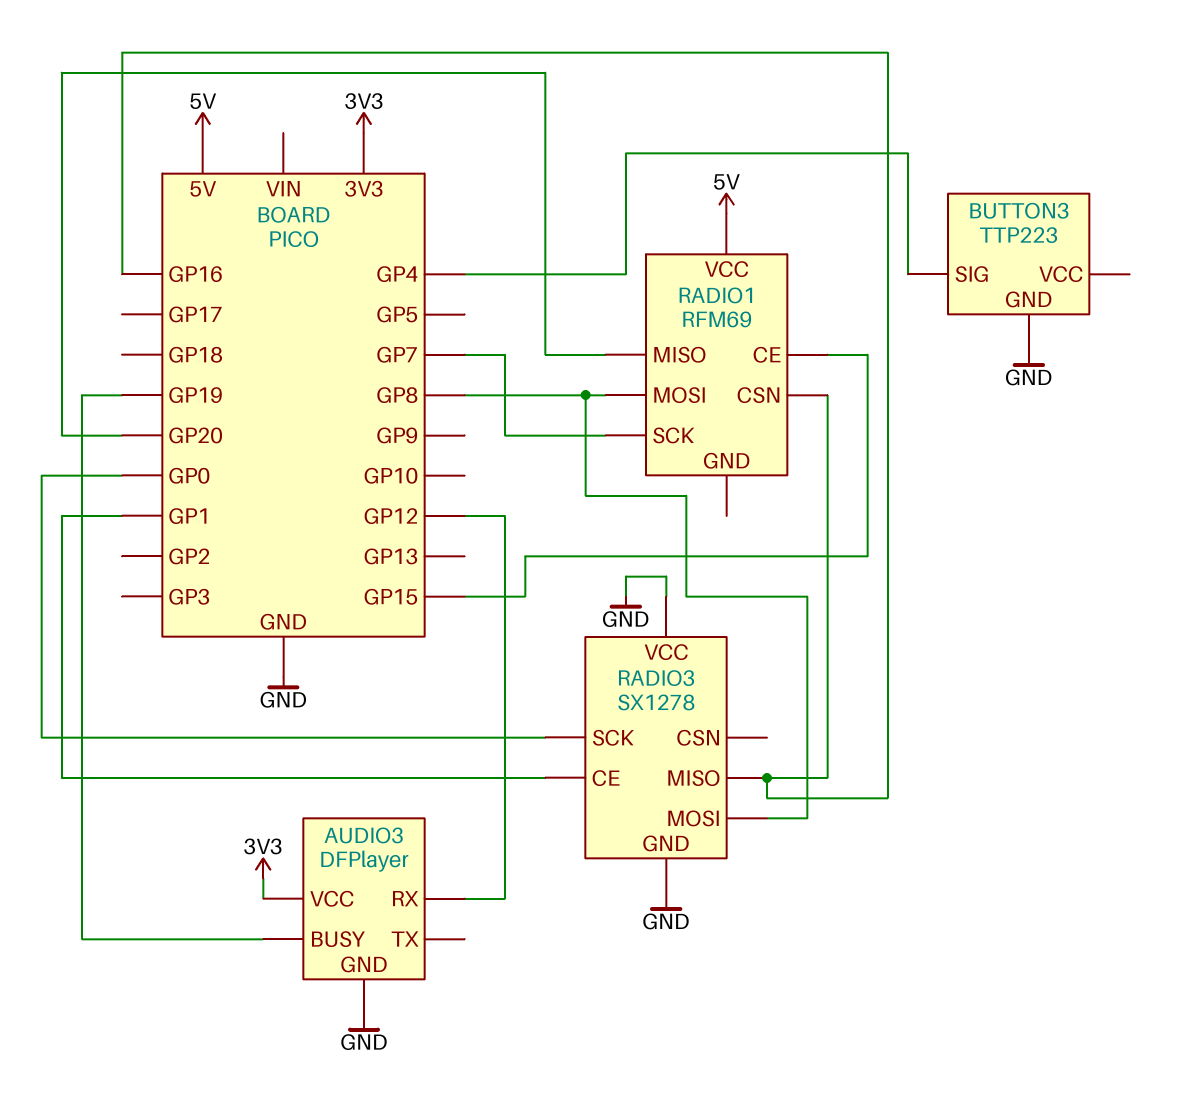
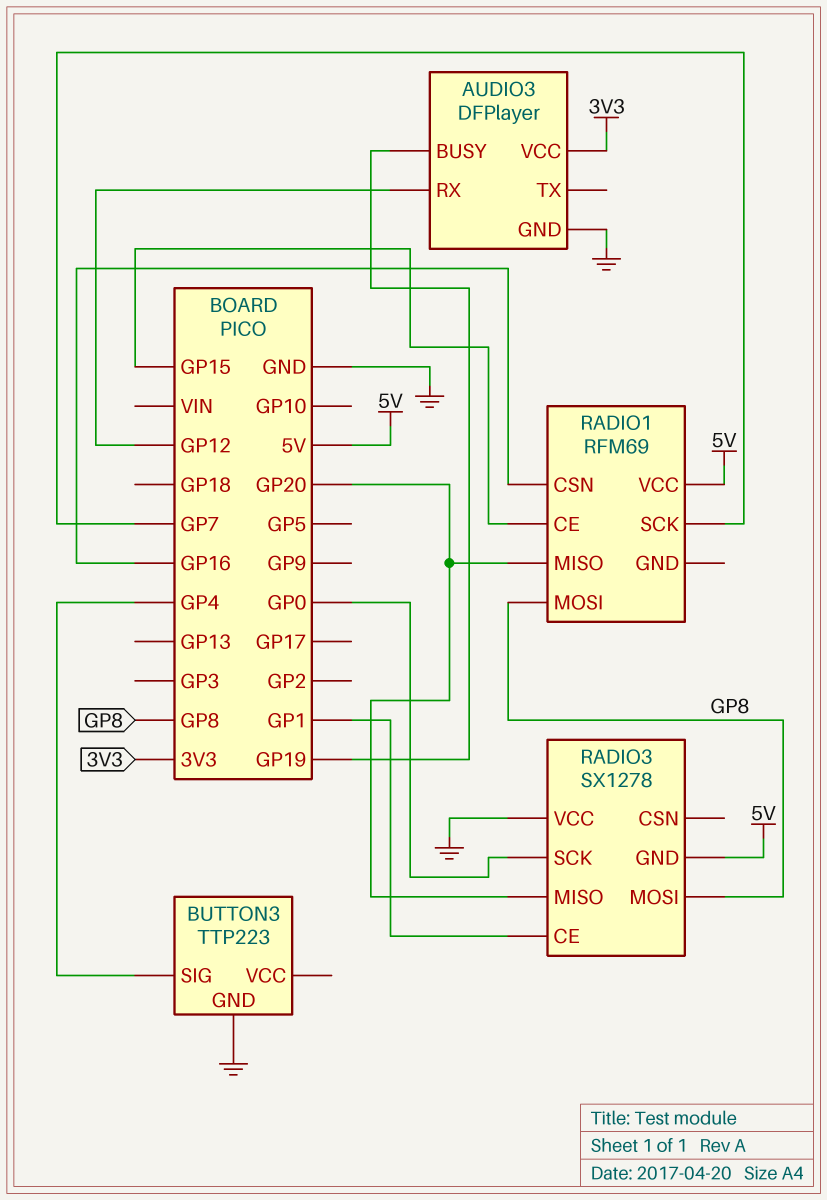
RADIO3 pin GND: GND -> 5V
RADIO3 pin MISO: GP16 -> GP20

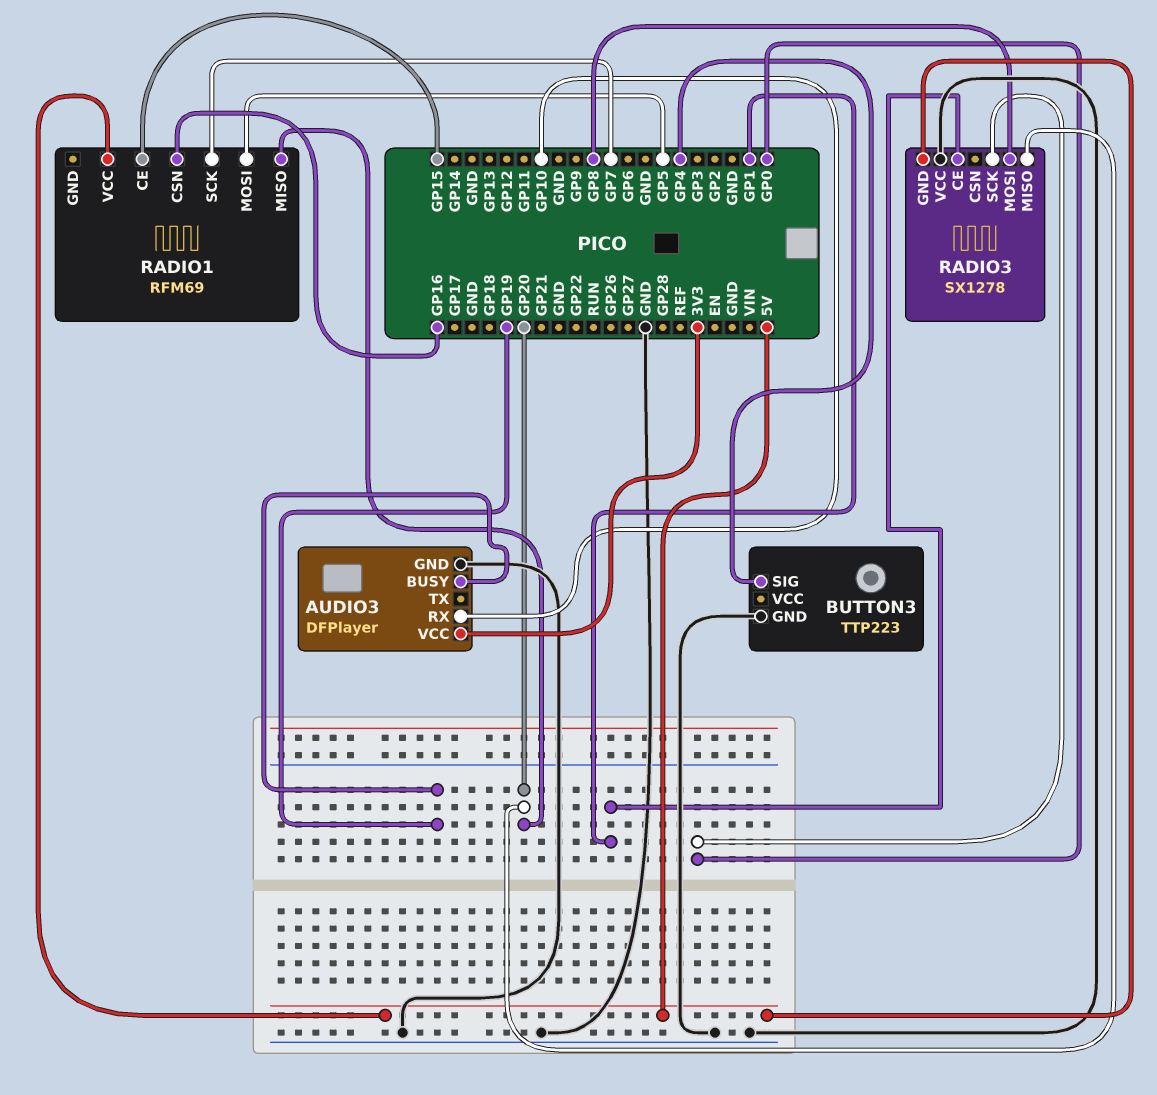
AUDIO3 pin RX: GP12 -> GP10
RADIO1 pin MOSI: GP8 -> GP5

